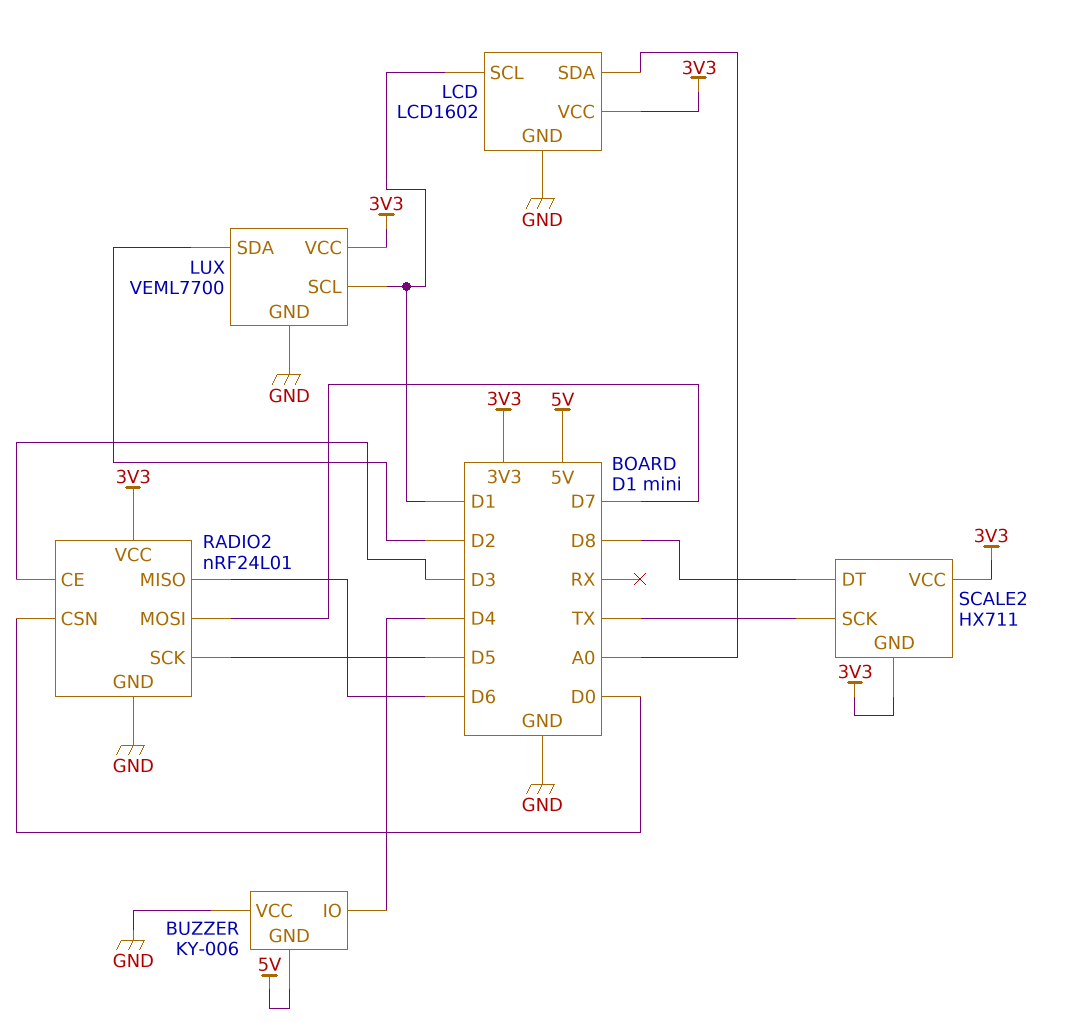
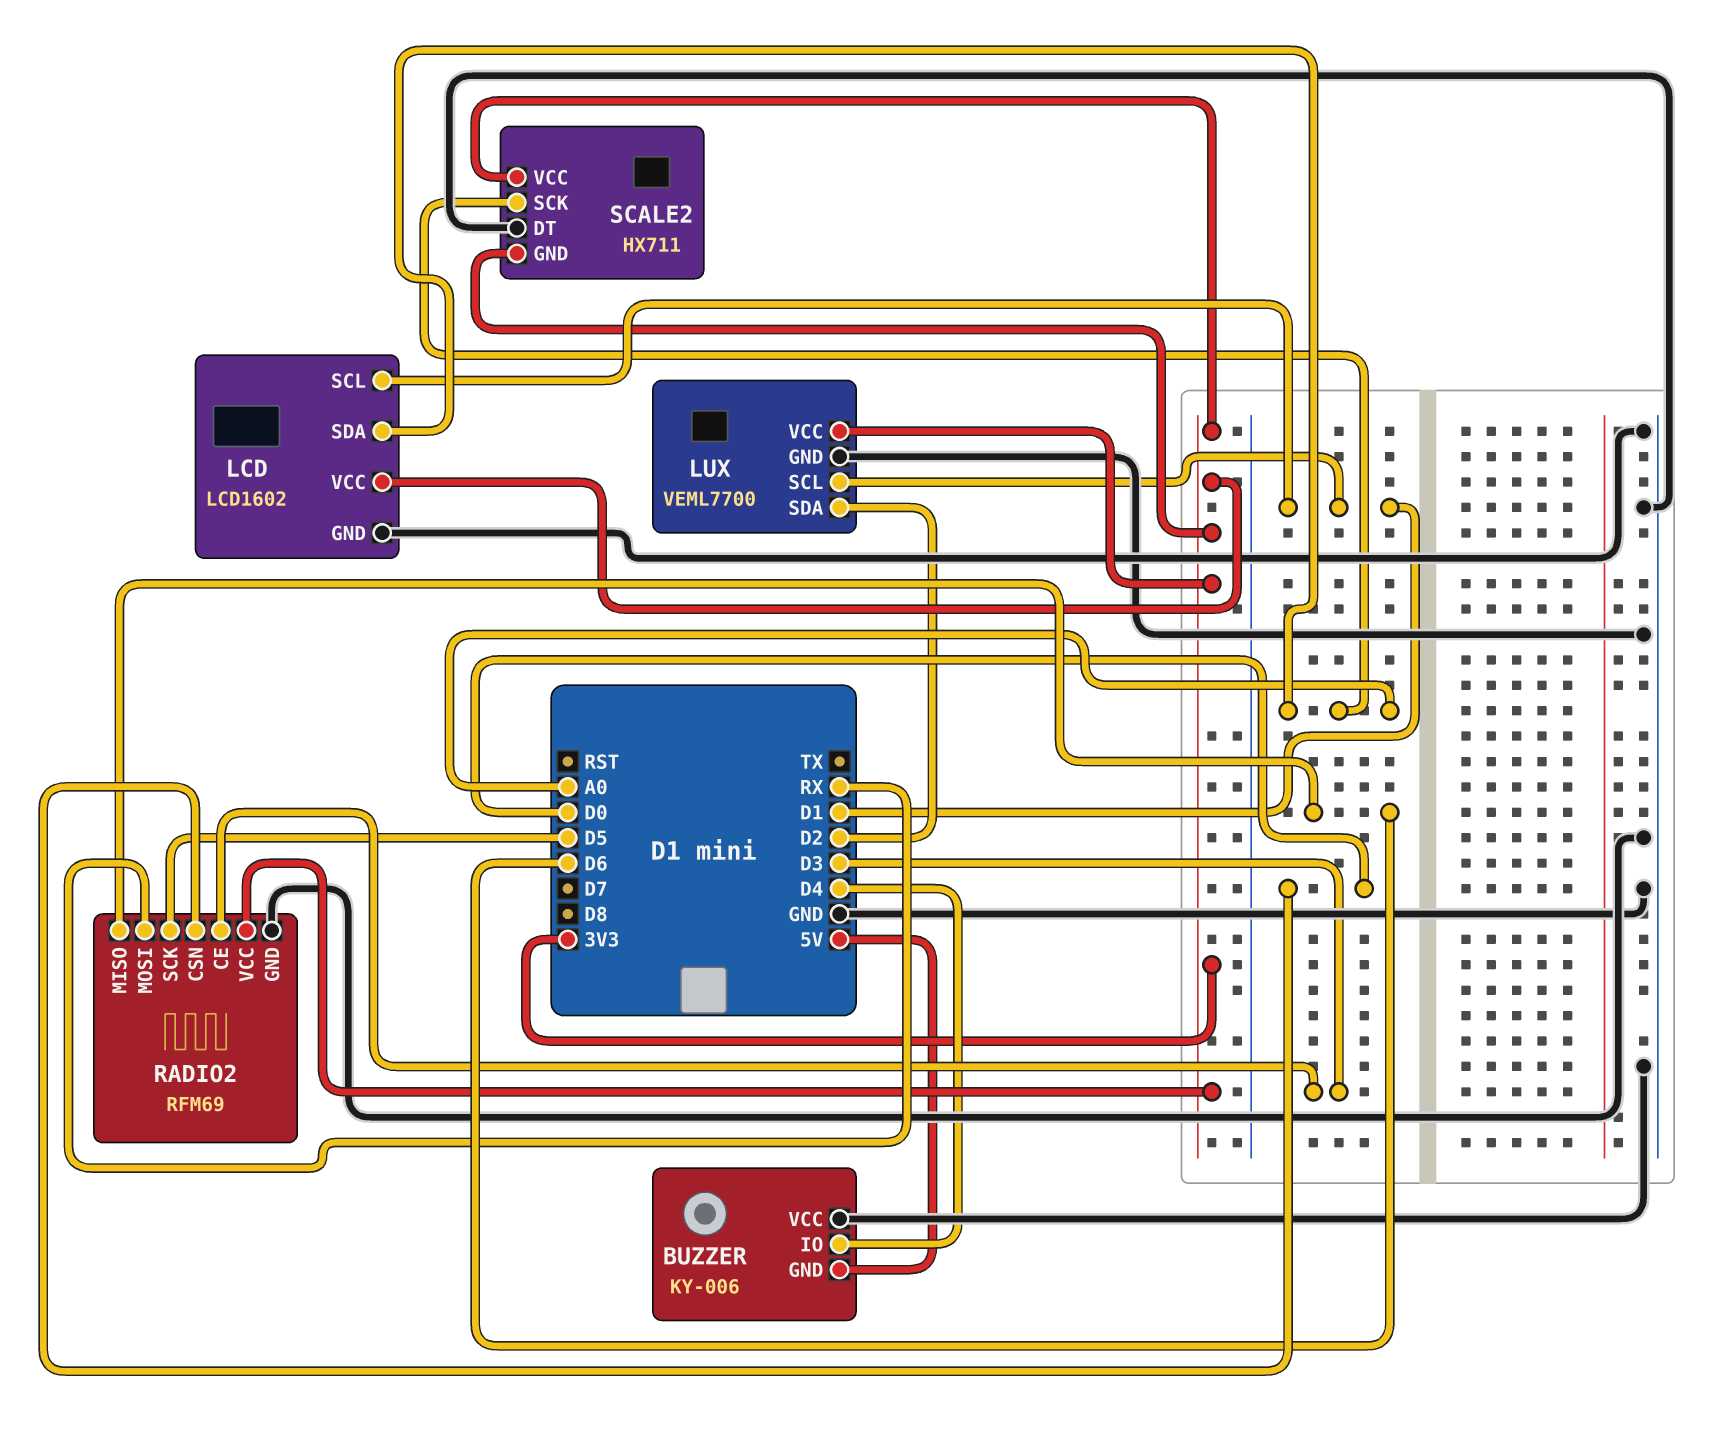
RADIO2: nRF24L01 -> RFM69
RADIO2 pin MOSI: D7 -> RX
SCALE2 pin DT: D8 -> GND
SCALE2 pin SCK: TX -> A0

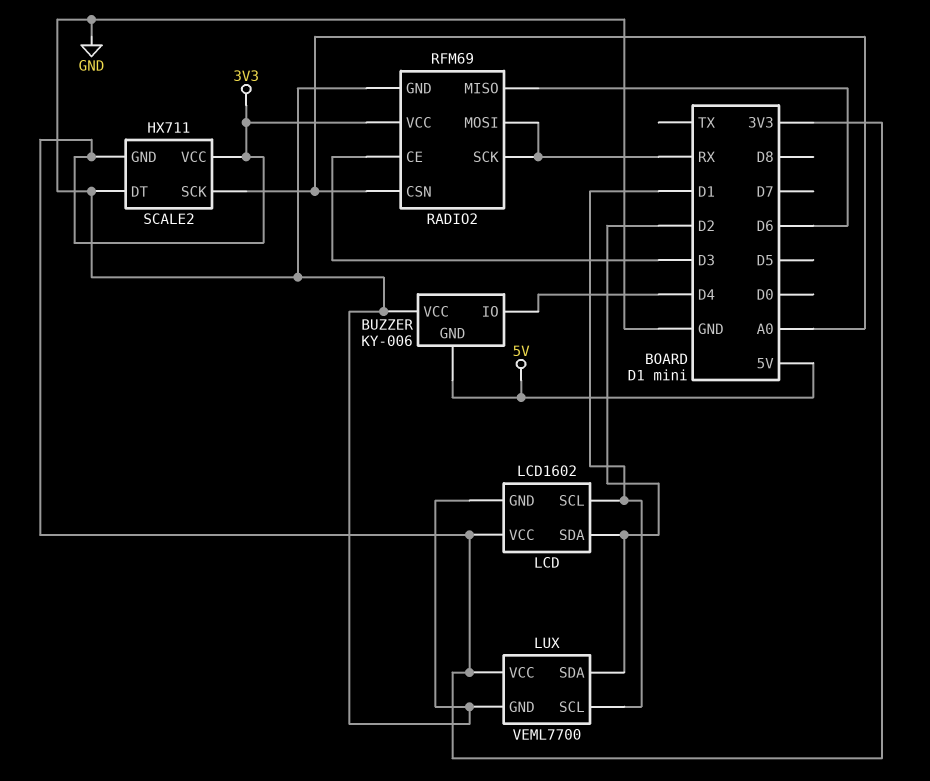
LCD pin SDA: A0 -> D2
RADIO2 pin CSN: D0 -> A0
RADIO2 pin SCK: D5 -> RX

